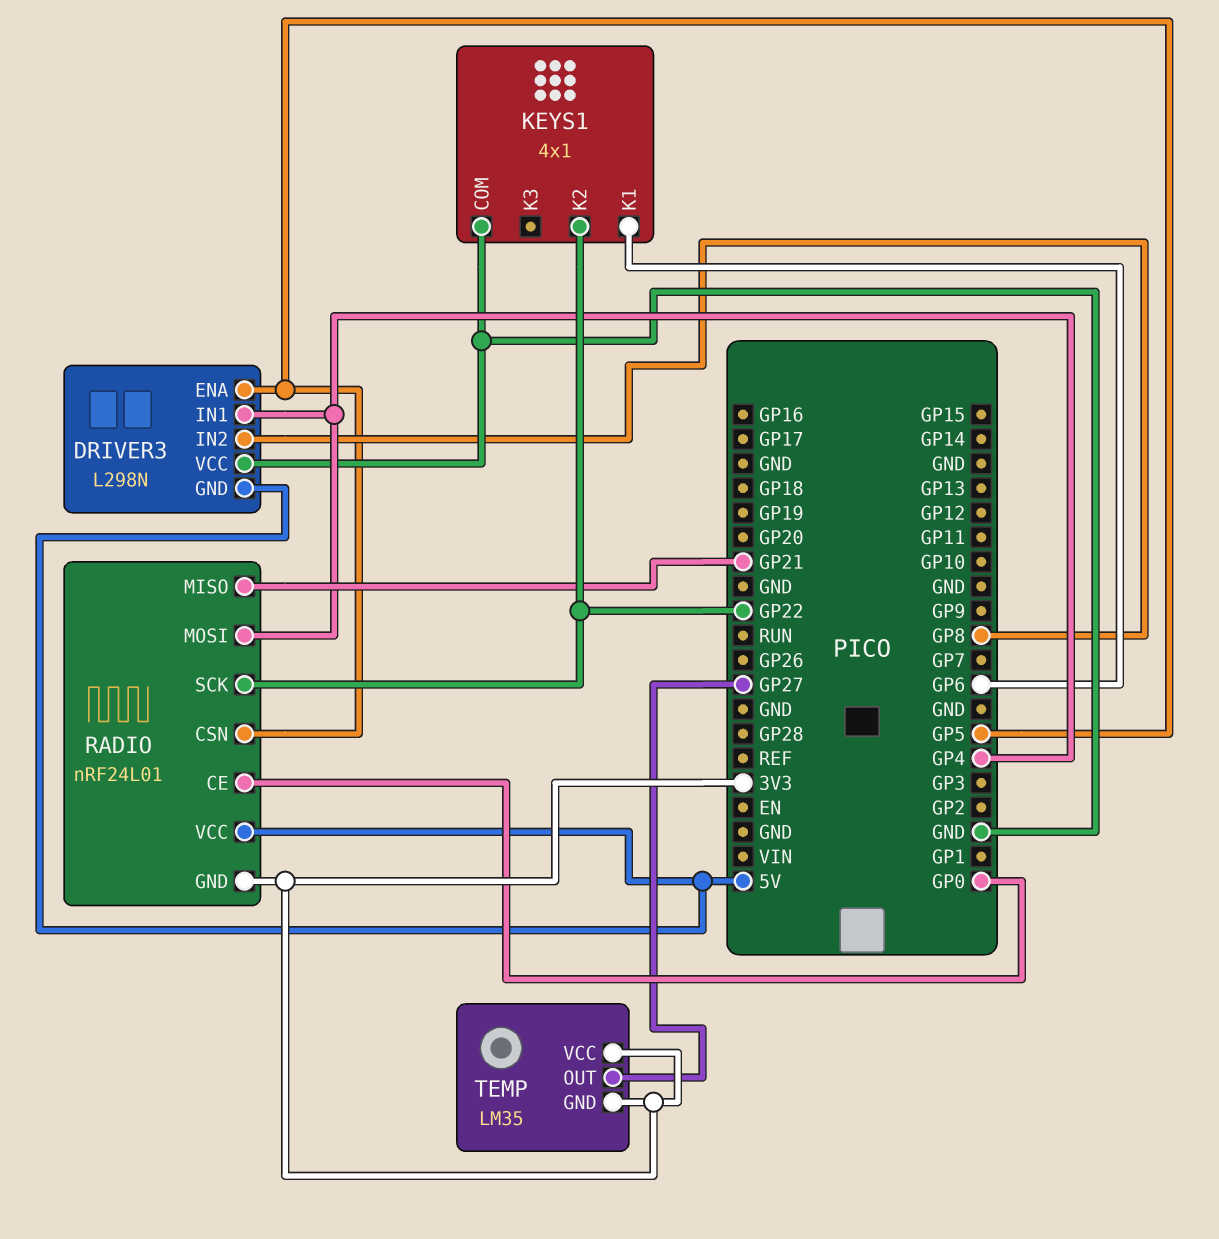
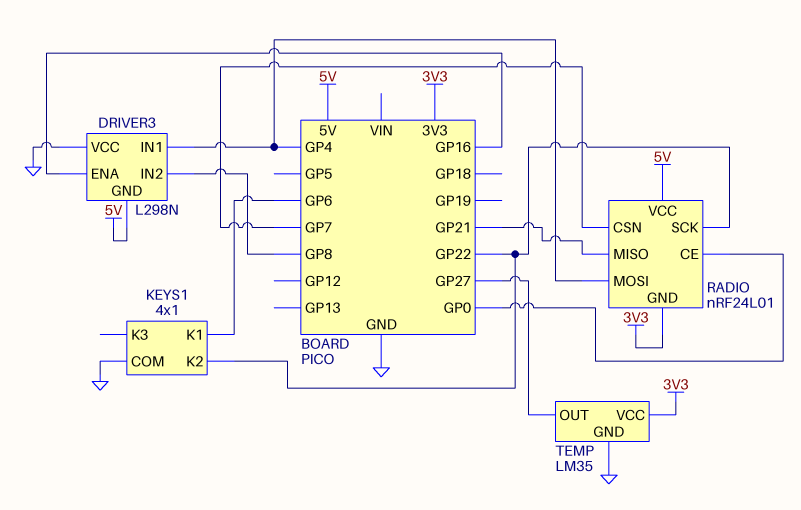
DRIVER3 pin ENA: GP5 -> GP16
RADIO pin CSN: GP5 -> GP7
TEMP pin GND: 3V3 -> GND

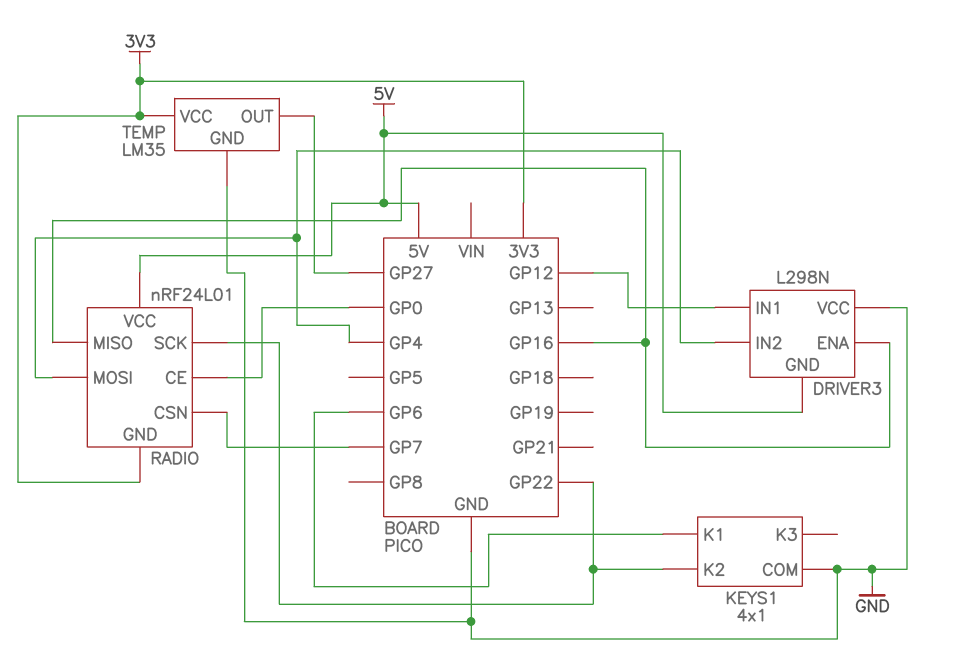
DRIVER3 pin IN1: GP4 -> GP12
DRIVER3 pin IN2: GP8 -> GP4
RADIO pin MISO: GP21 -> GP16

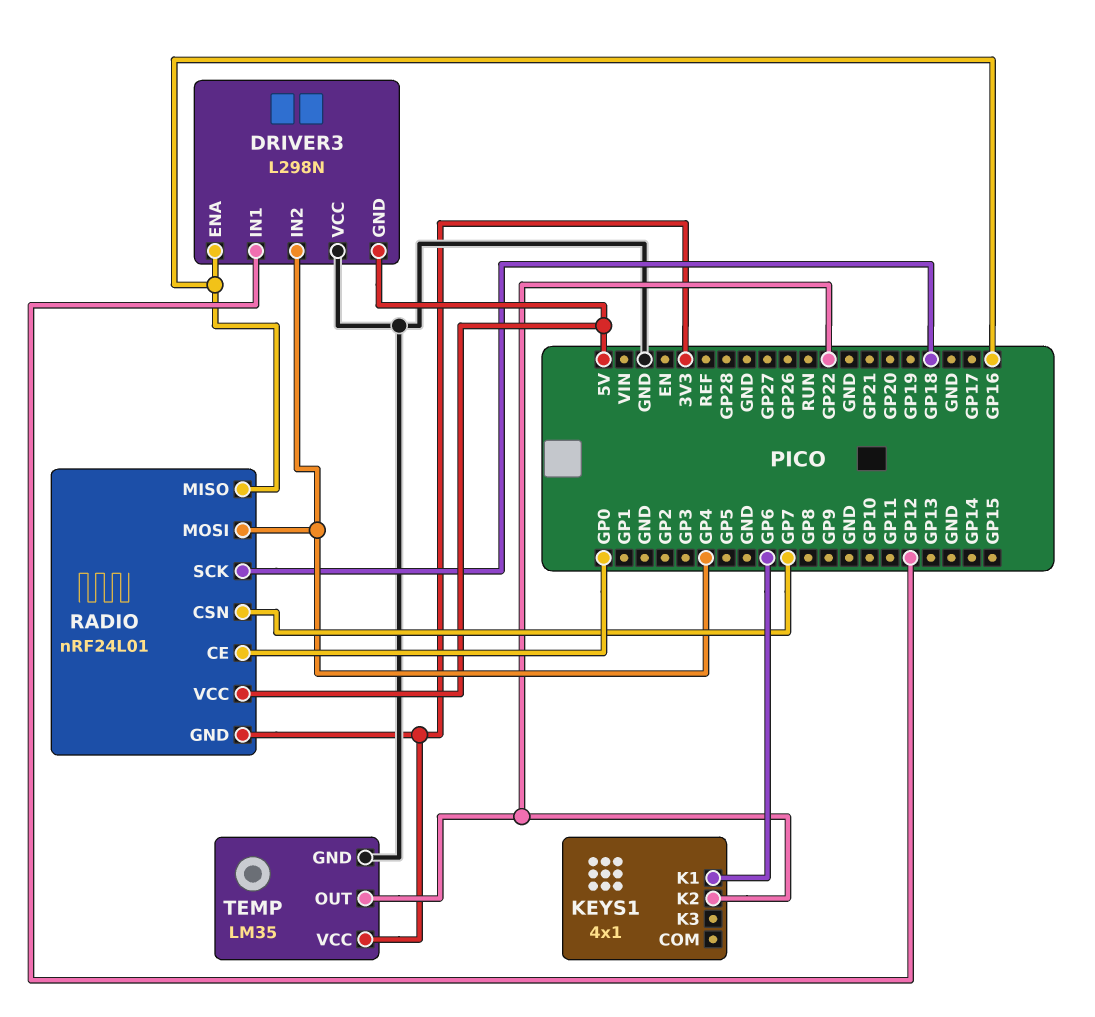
KEYS1 pin COM: GND -> none
RADIO pin SCK: GP22 -> GP18
TEMP pin OUT: GP27 -> GP22

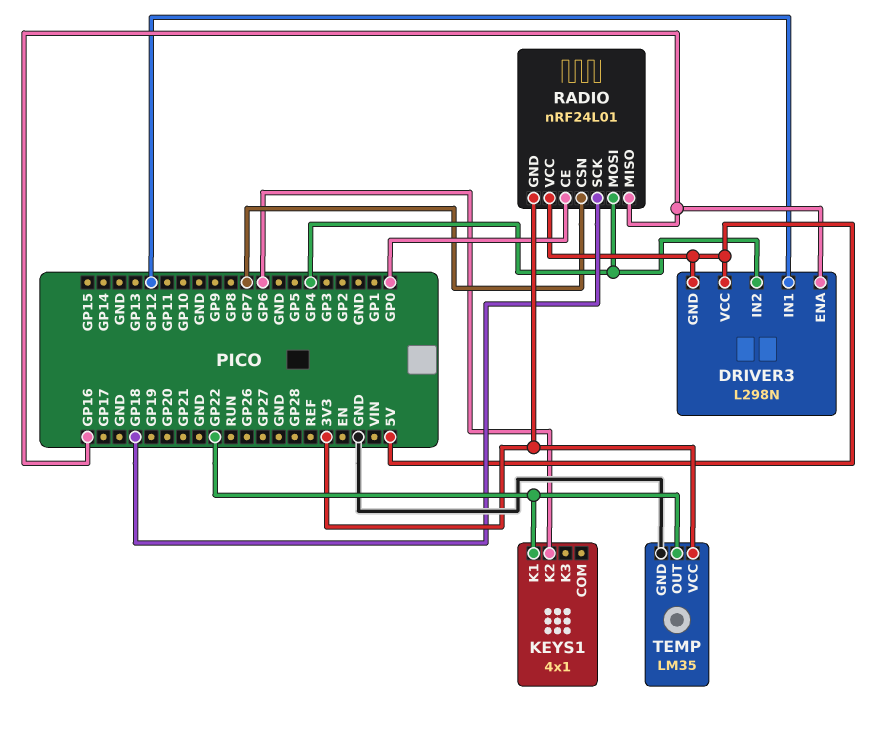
DRIVER3 pin VCC: GND -> 5V
KEYS1 pin K1: GP6 -> GP22
KEYS1 pin K2: GP22 -> GP6

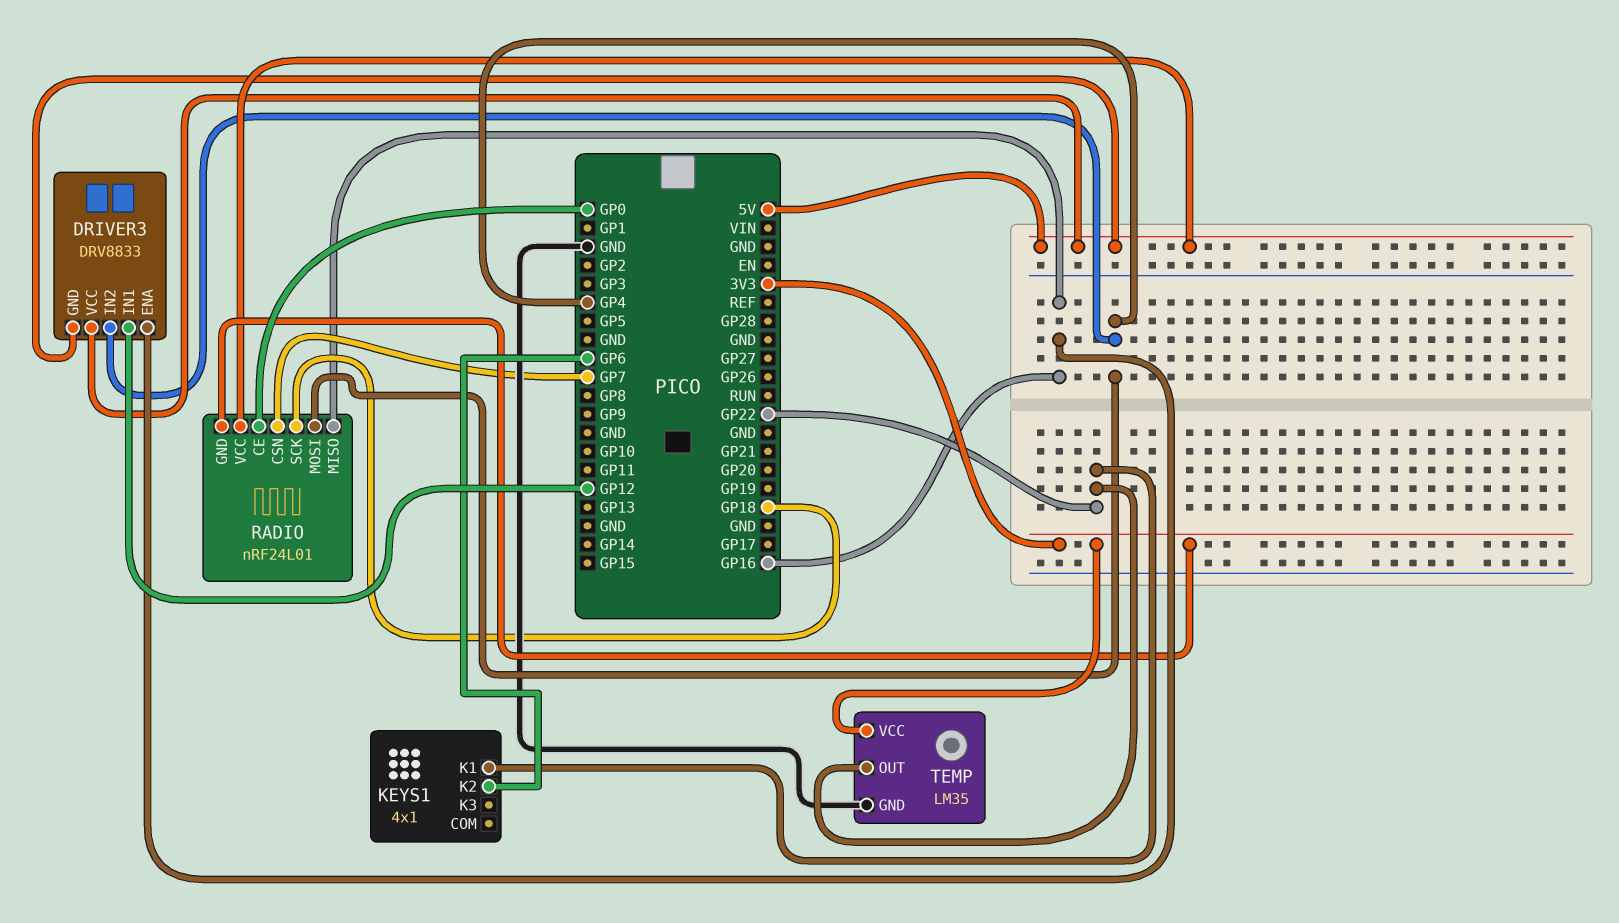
DRIVER3: L298N -> DRV8833

